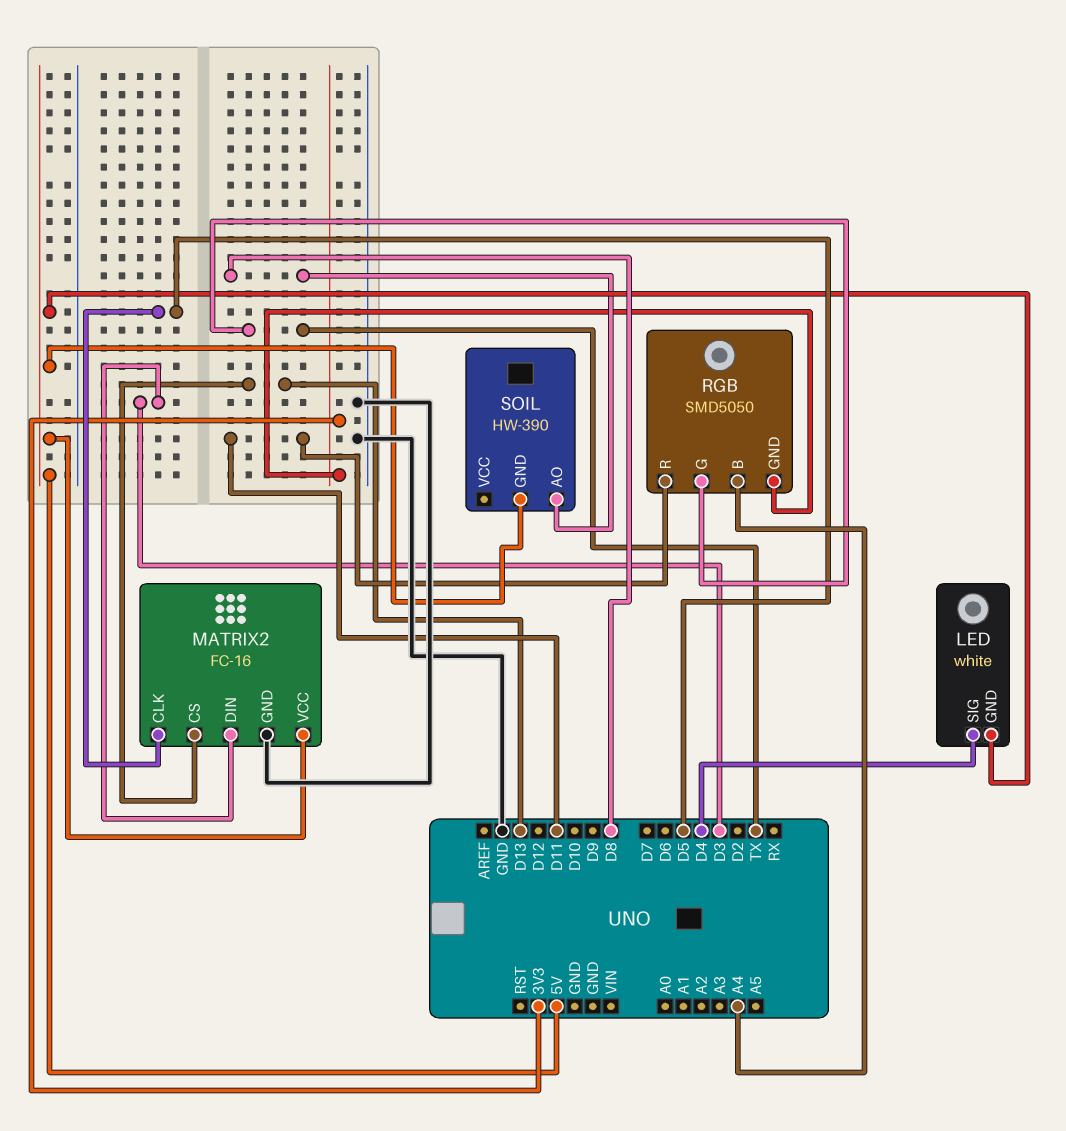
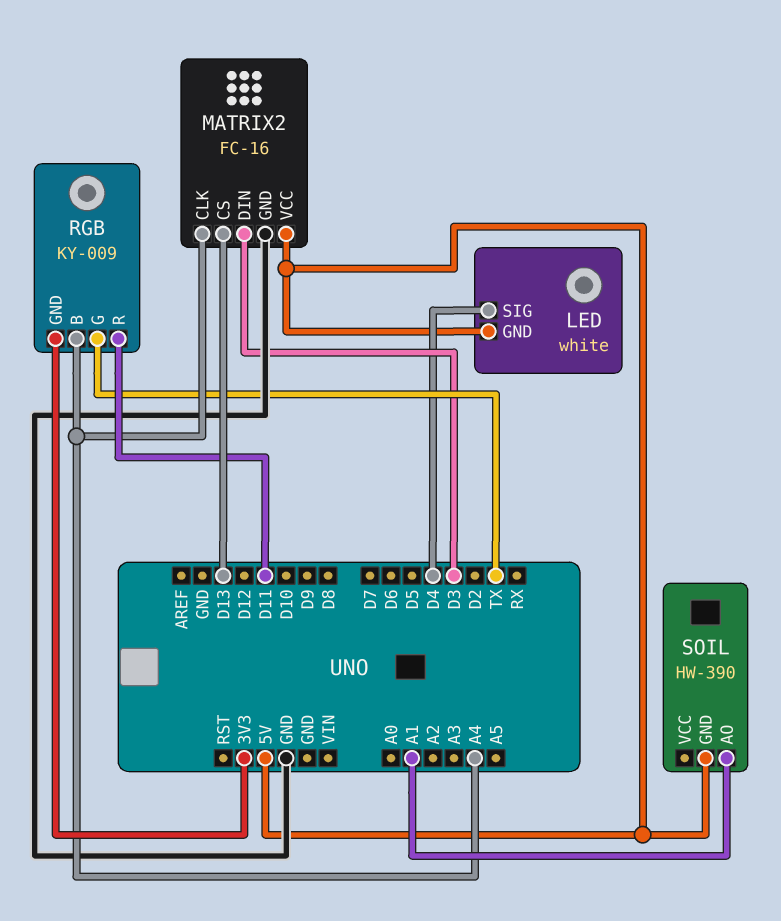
MATRIX2 pin CLK: D5 -> A4
RGB: SMD5050 -> KY-009
SOIL pin AO: D8 -> A1

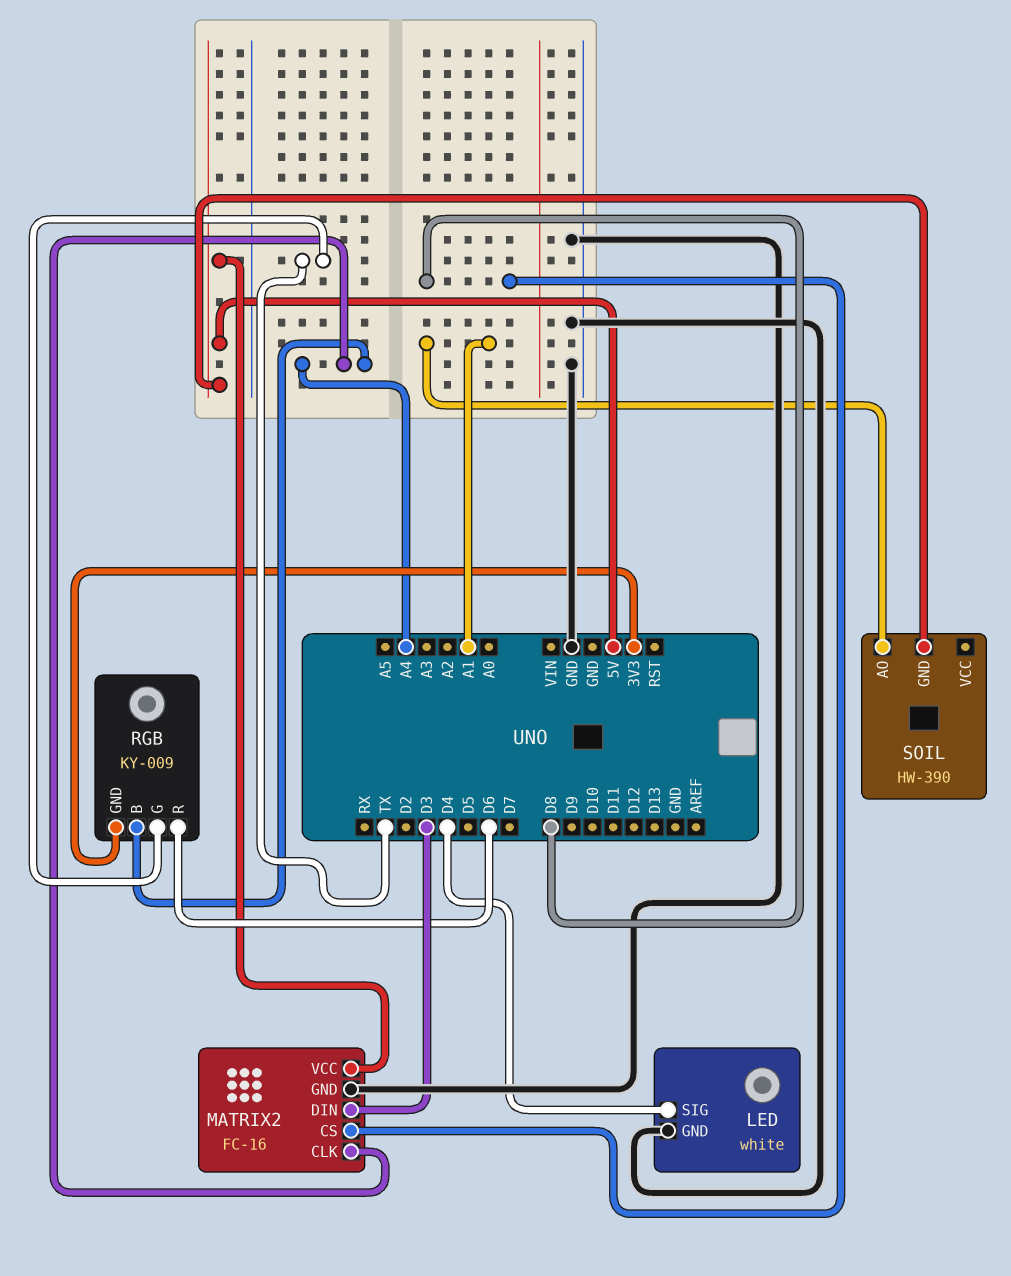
LED pin GND: 5V -> GND
MATRIX2 pin CS: D13 -> D8
RGB pin R: D11 -> D6

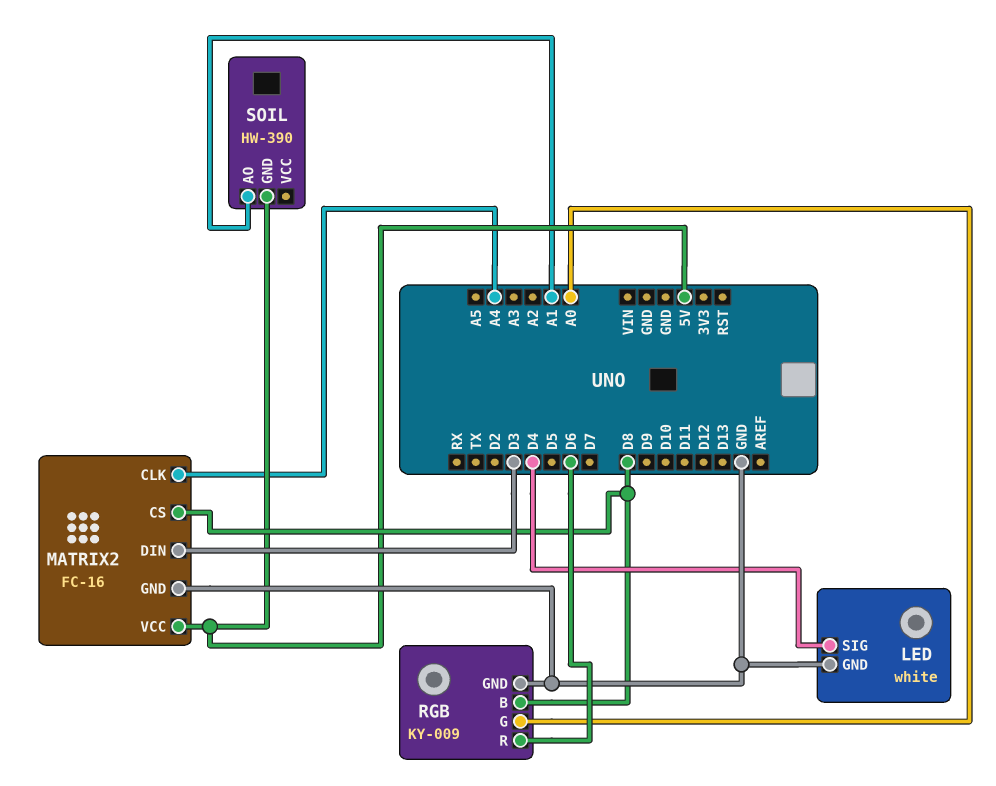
RGB pin B: A4 -> D8
RGB pin G: TX -> A0
RGB pin GND: 3V3 -> GND

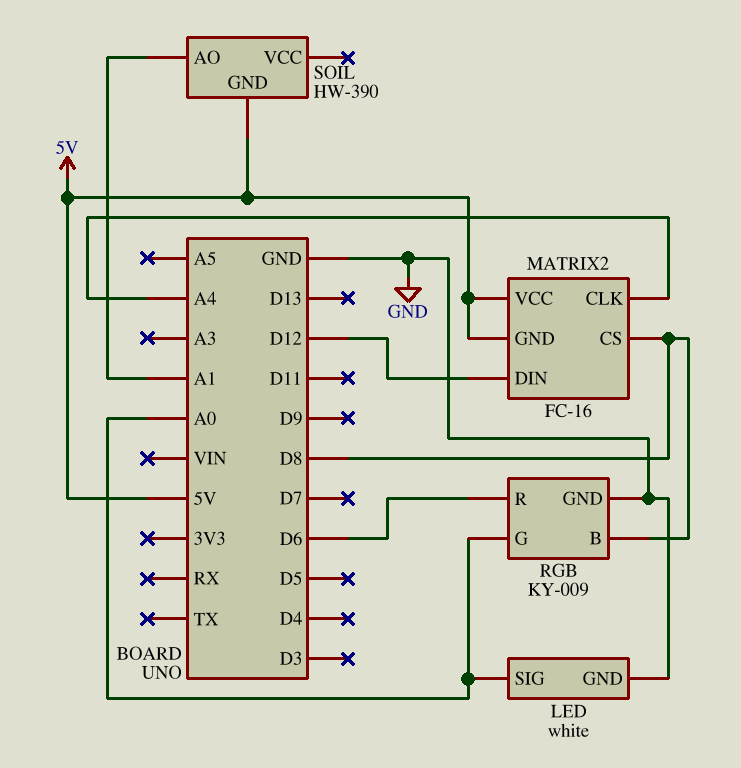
LED pin SIG: D4 -> A0
MATRIX2 pin DIN: D3 -> D12
MATRIX2 pin GND: GND -> 5V

